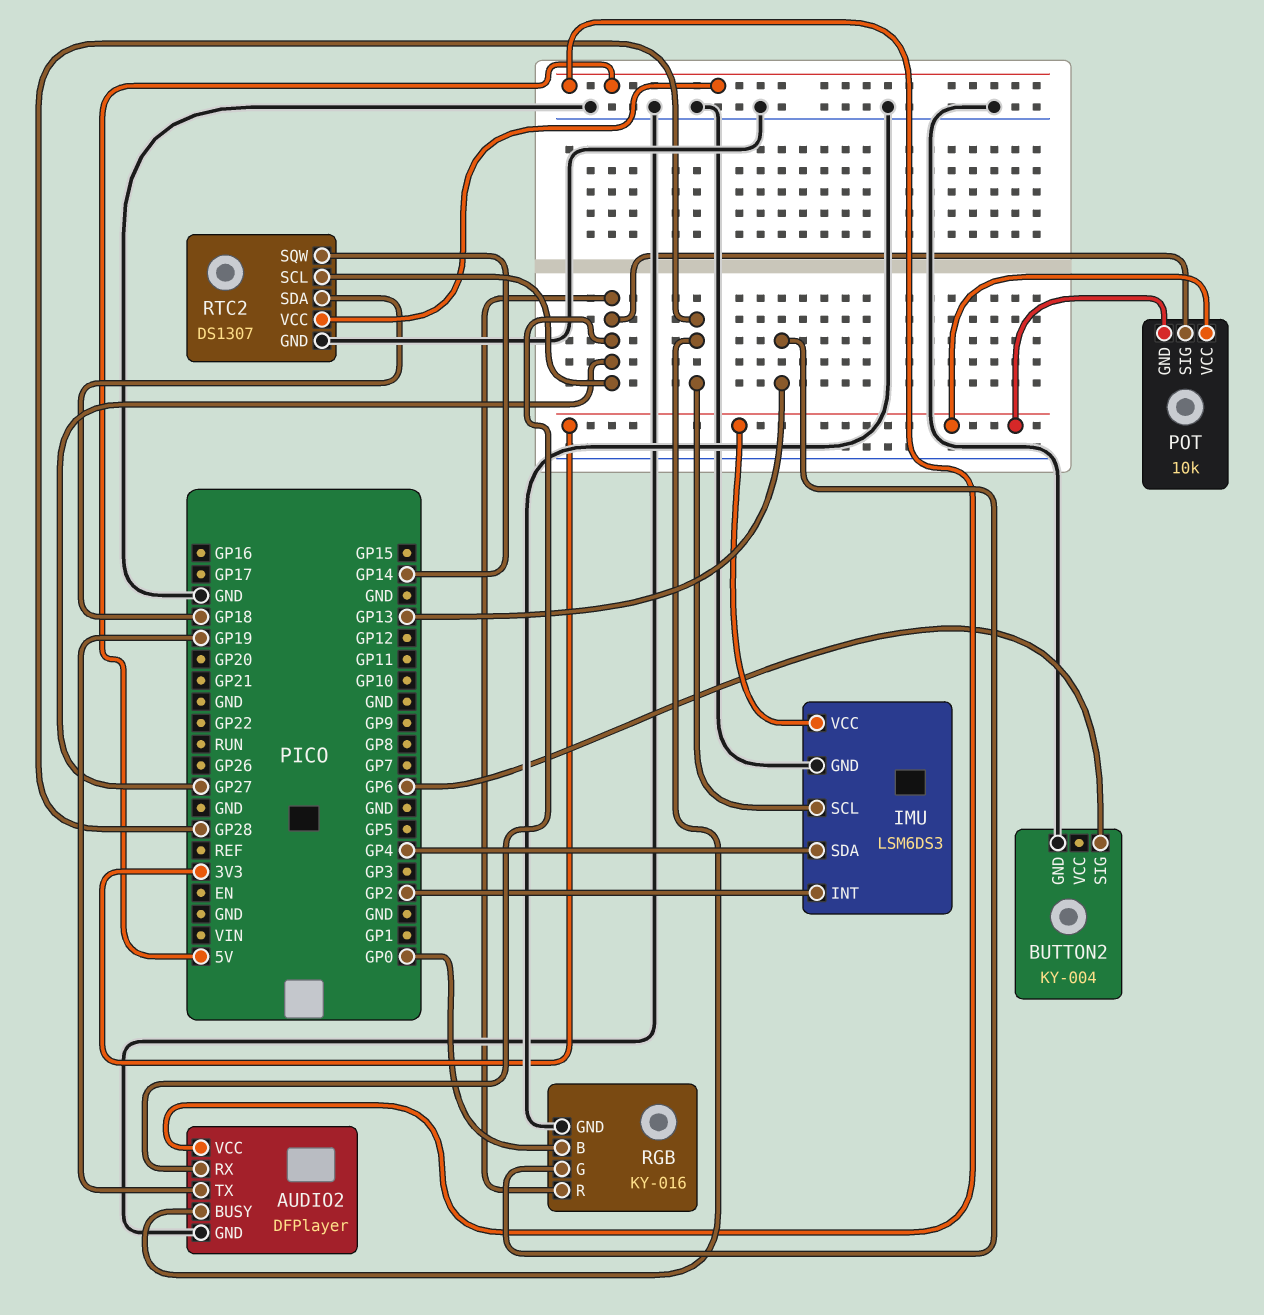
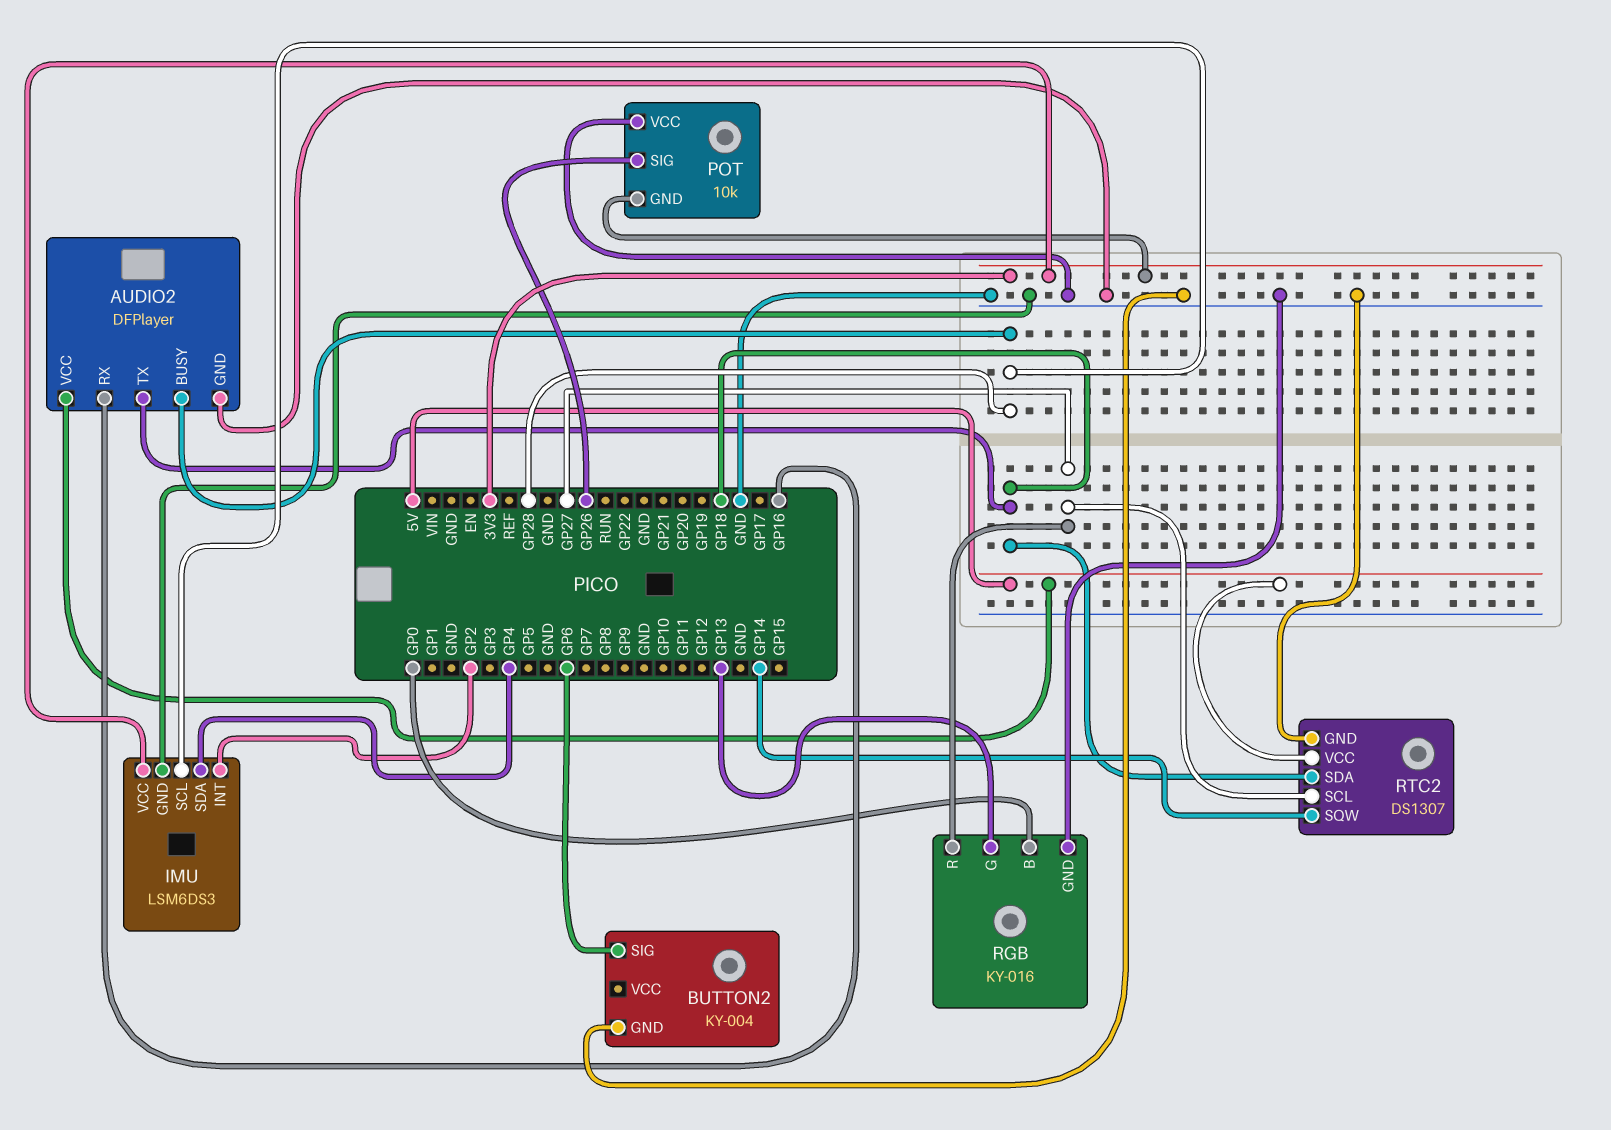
AUDIO2 pin RX: GP27 -> GP16
AUDIO2 pin TX: GP19 -> GP18
POT pin SIG: GP27 -> GP26
POT pin VCC: 3V3 -> GND

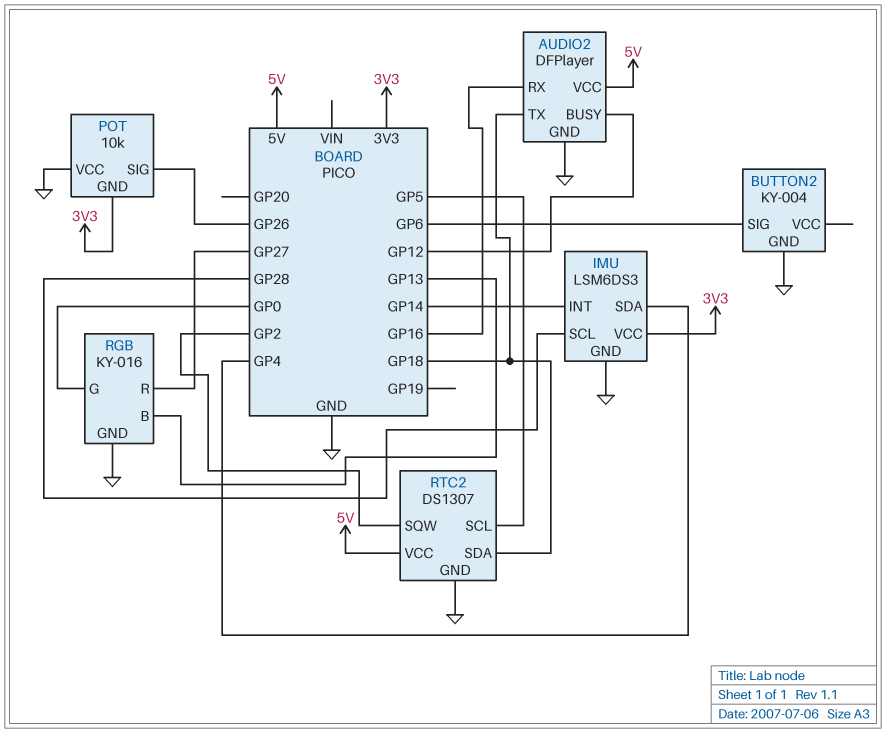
AUDIO2 pin BUSY: GP28 -> GP12
IMU pin INT: GP2 -> GP14
RGB pin B: GP0 -> GP13
RGB pin G: GP13 -> GP0
RTC2 pin SCL: GP27 -> GP5
RTC2 pin SQW: GP14 -> GP2

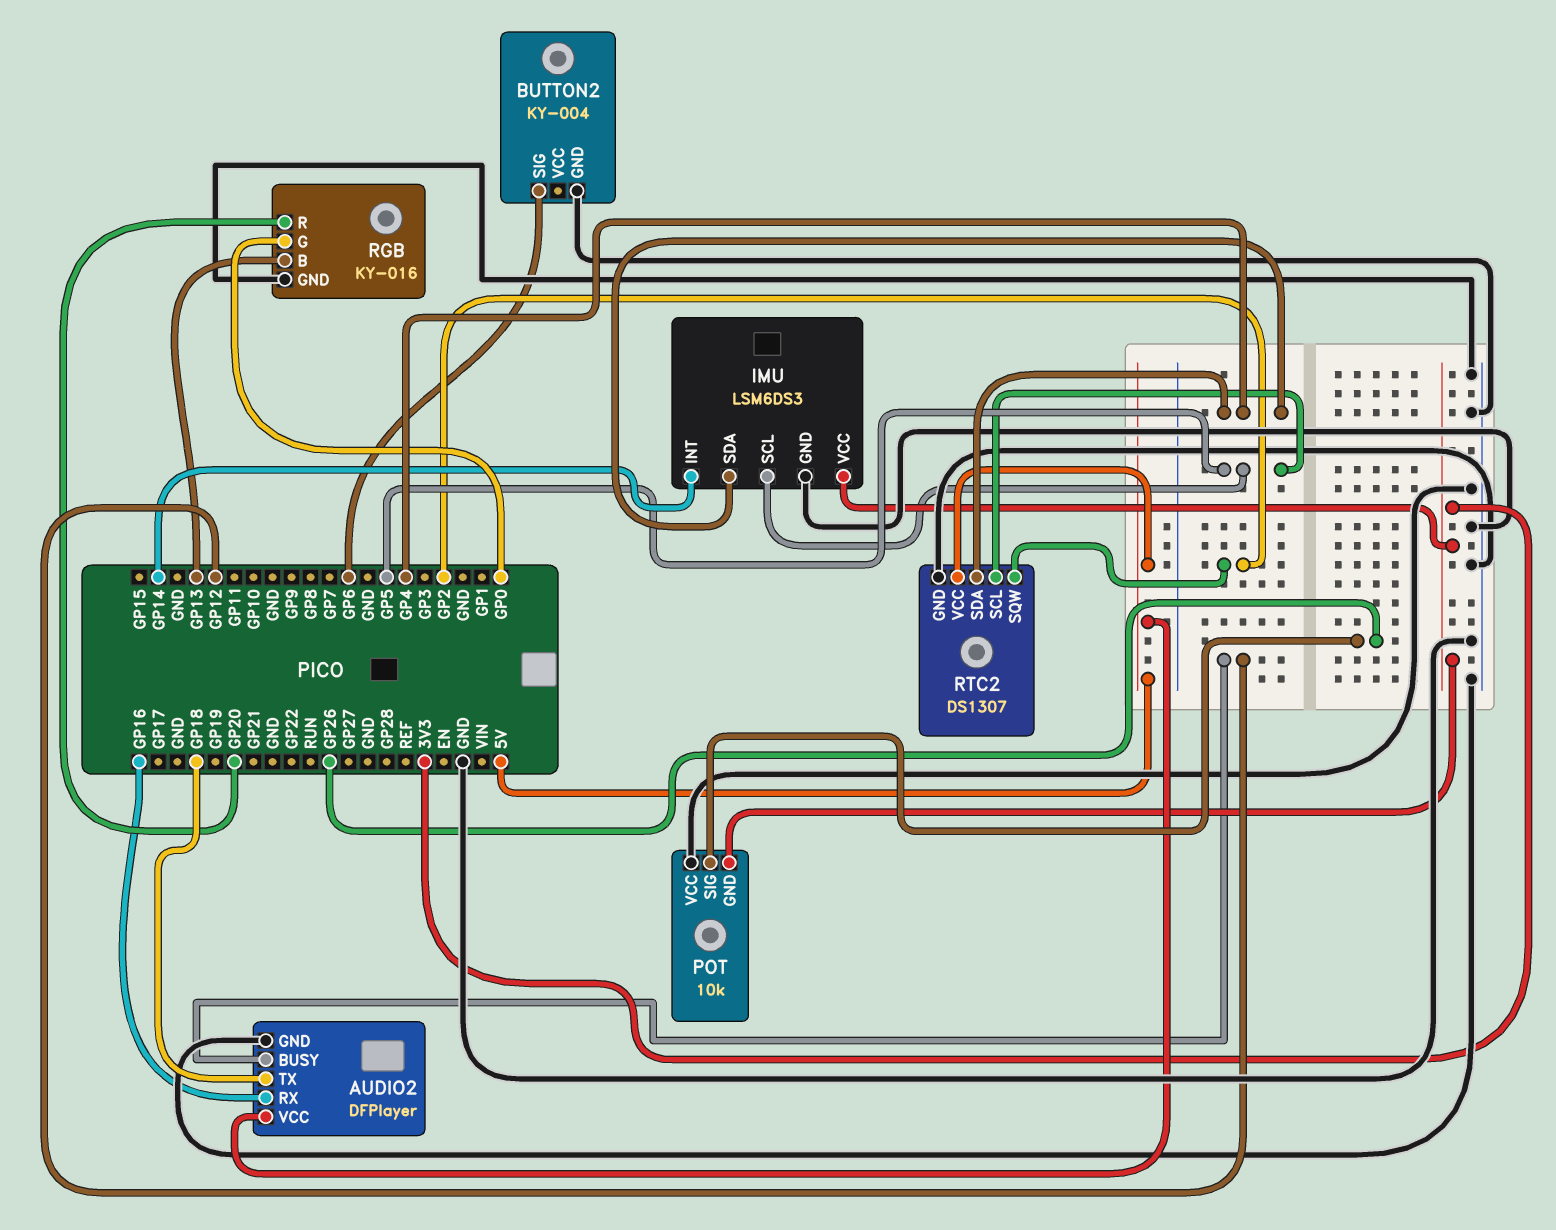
IMU pin SCL: GP28 -> GP5
RGB pin R: GP27 -> GP20
RTC2 pin SDA: GP18 -> GP4

